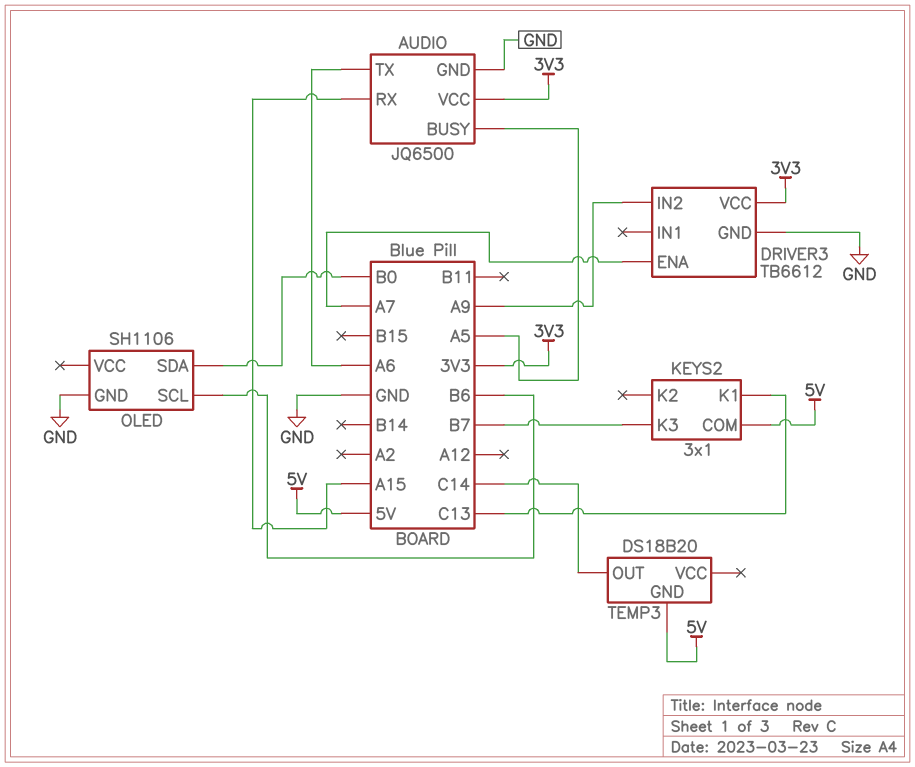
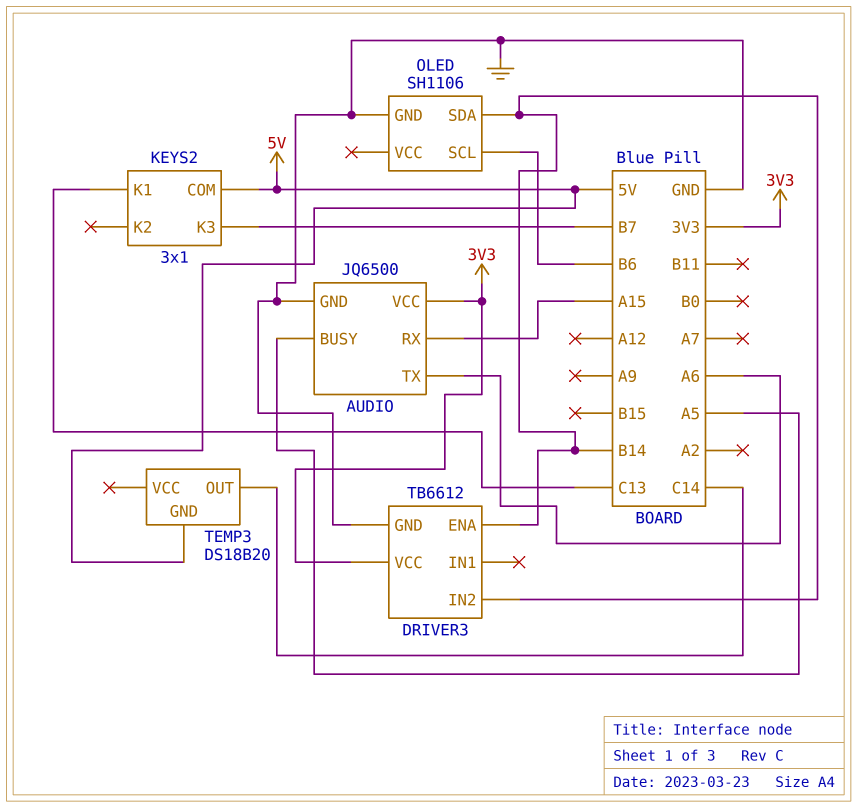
DRIVER3 pin ENA: A7 -> B14
DRIVER3 pin IN2: A9 -> B14
OLED pin SDA: B0 -> B14

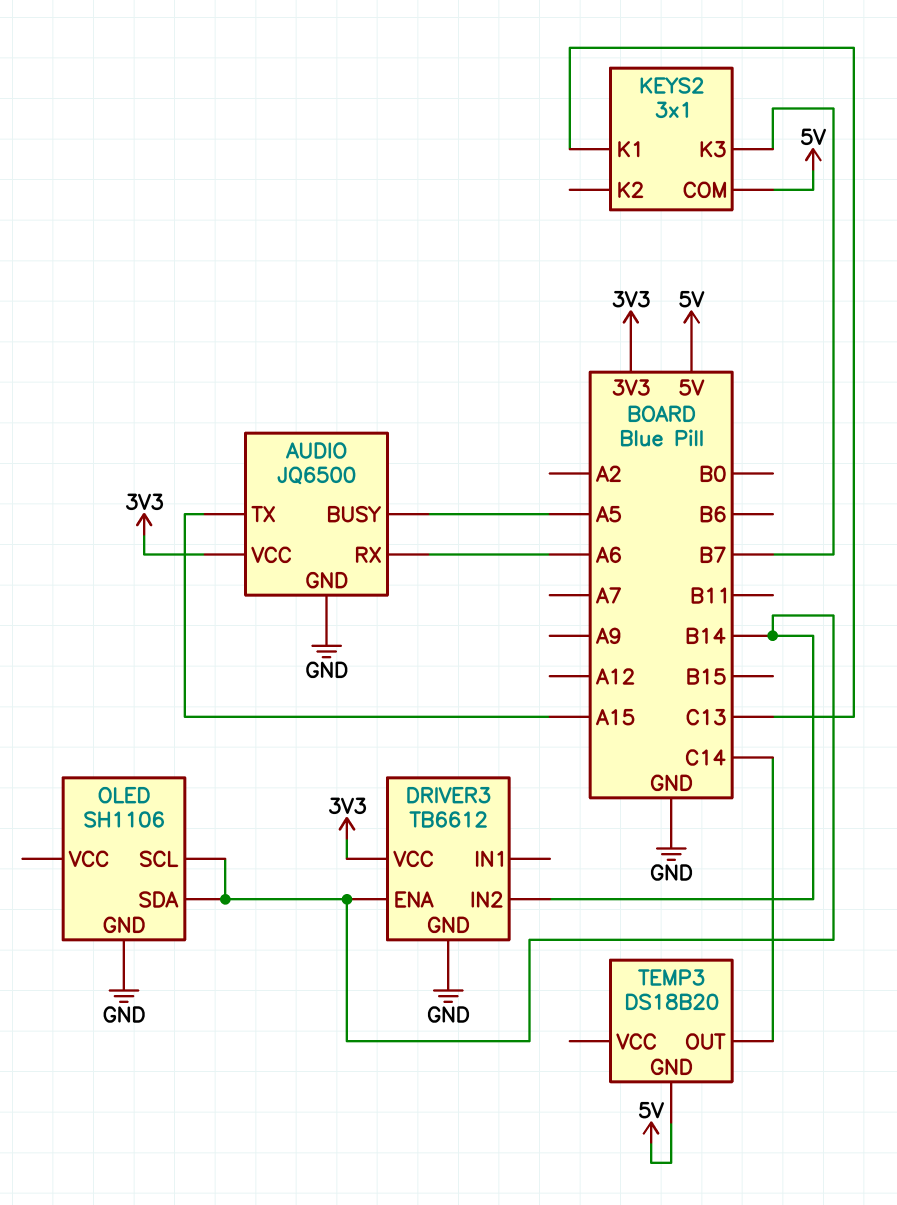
AUDIO pin RX: A15 -> A6
AUDIO pin TX: A6 -> A15
OLED pin SCL: B6 -> B14

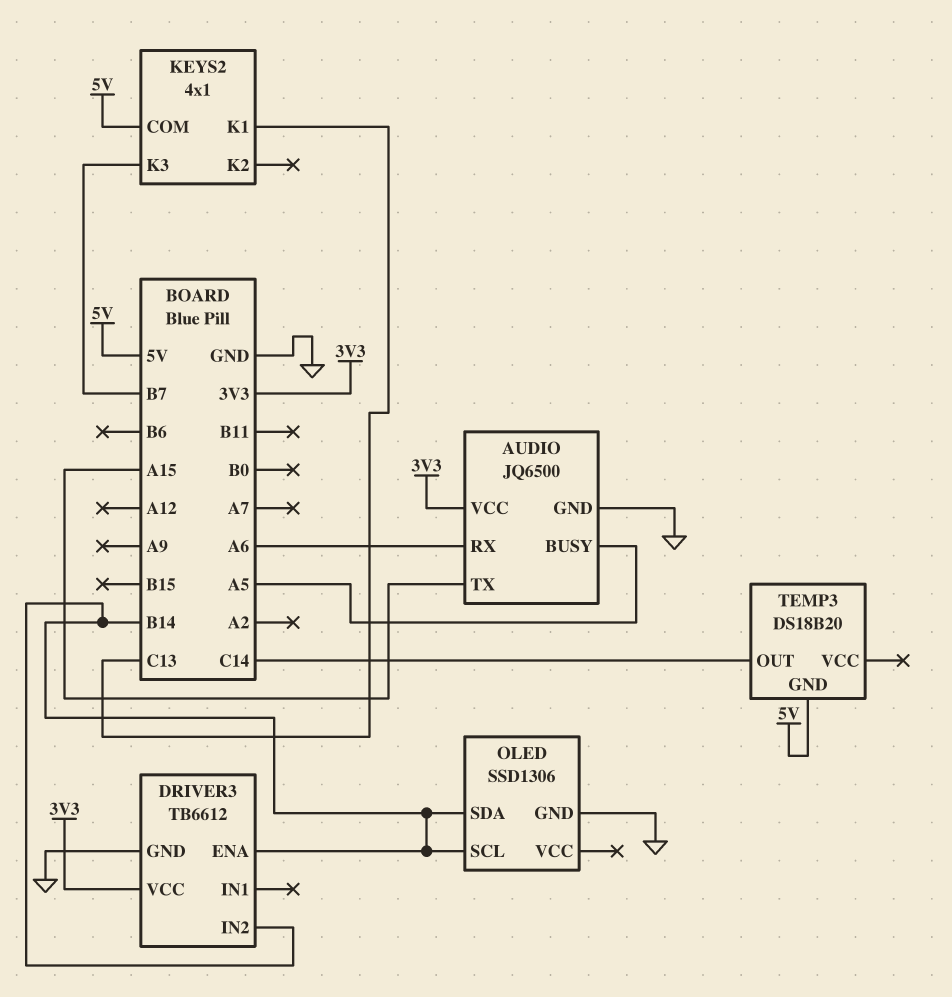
KEYS2: 3x1 -> 4x1
OLED: SH1106 -> SSD1306

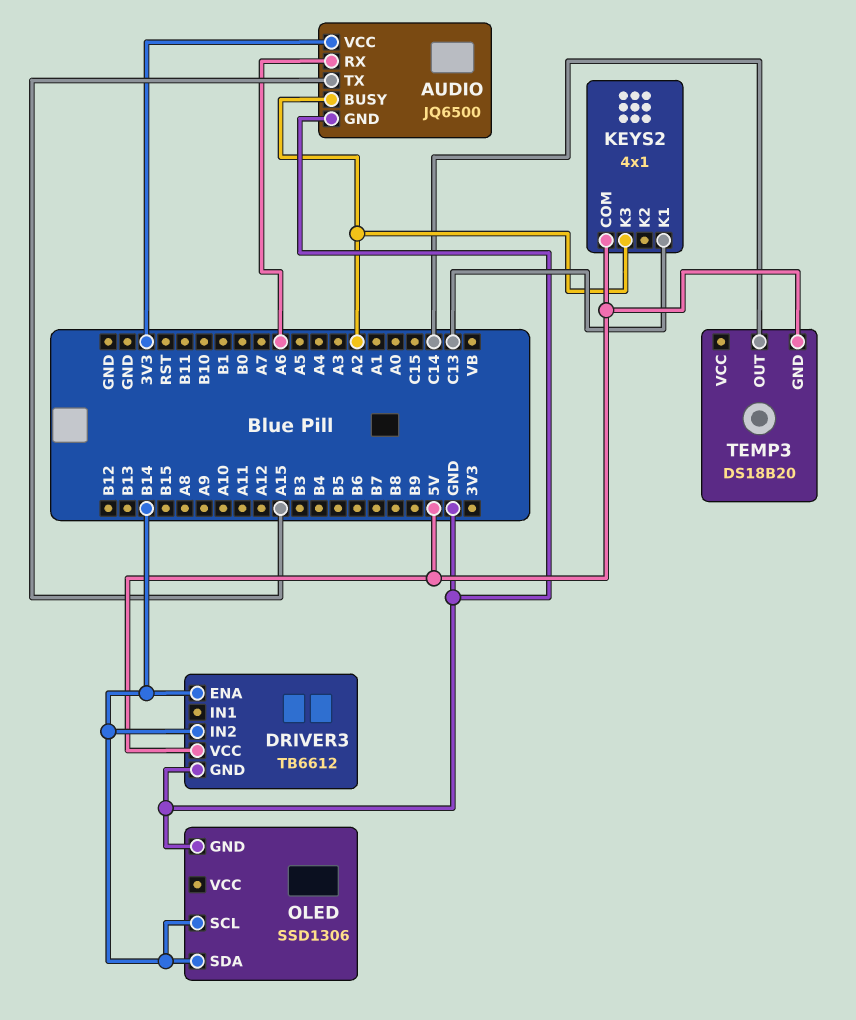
AUDIO pin BUSY: A5 -> A2
DRIVER3 pin VCC: 3V3 -> 5V
KEYS2 pin K3: B7 -> A2

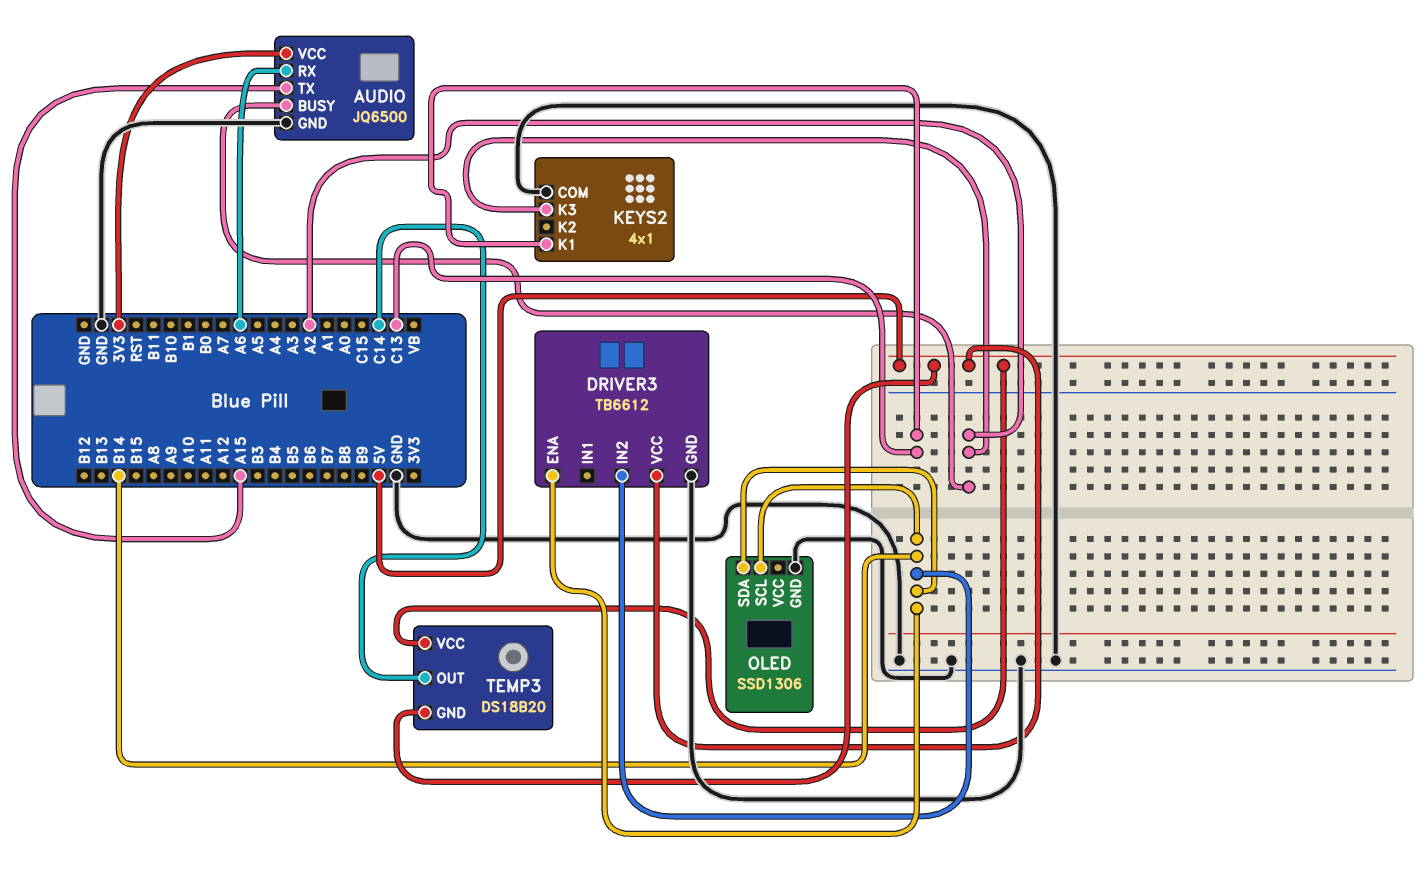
KEYS2 pin COM: 5V -> GND
TEMP3 pin VCC: none -> 5V

